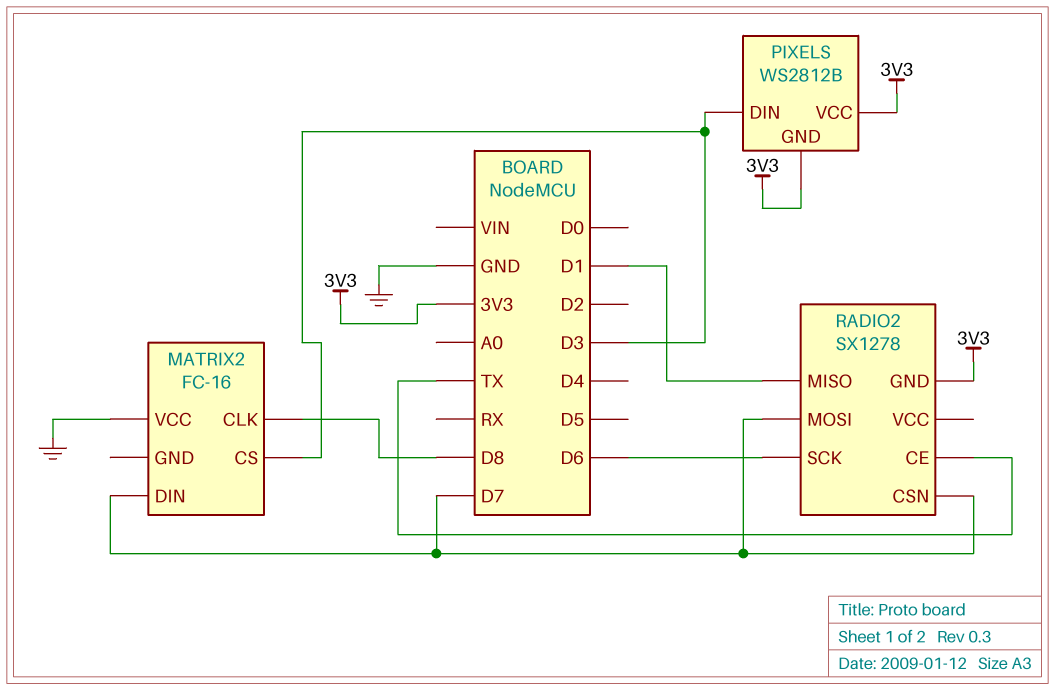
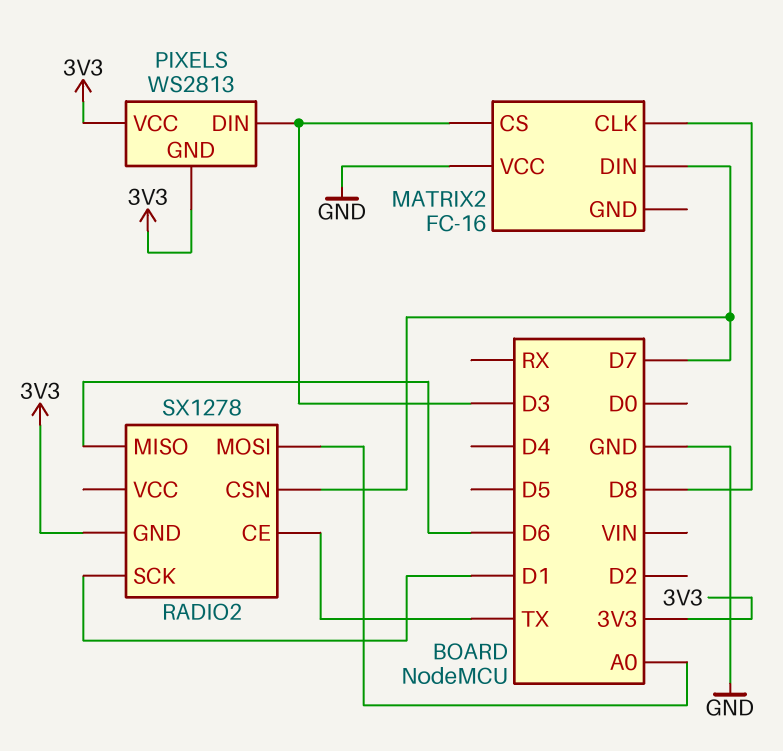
PIXELS: WS2812B -> WS2813
RADIO2 pin MISO: D1 -> D6
RADIO2 pin MOSI: D7 -> A0
RADIO2 pin SCK: D6 -> D1

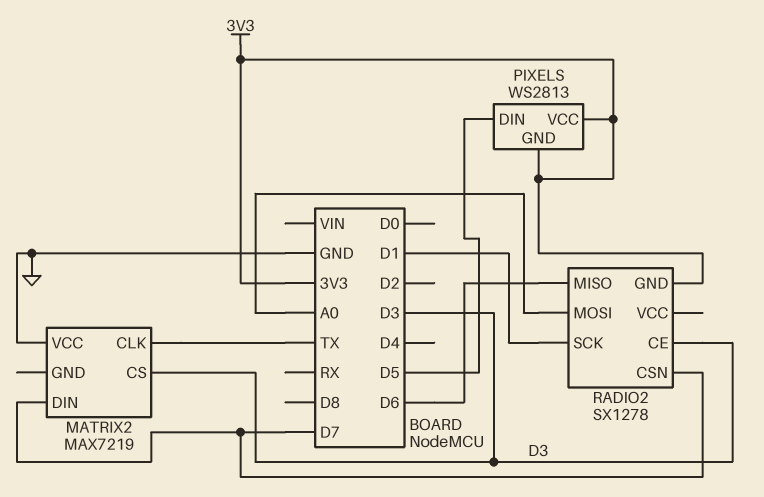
MATRIX2: FC-16 -> MAX7219
MATRIX2 pin CLK: D8 -> TX
PIXELS pin DIN: D3 -> D5
RADIO2 pin CE: TX -> D3

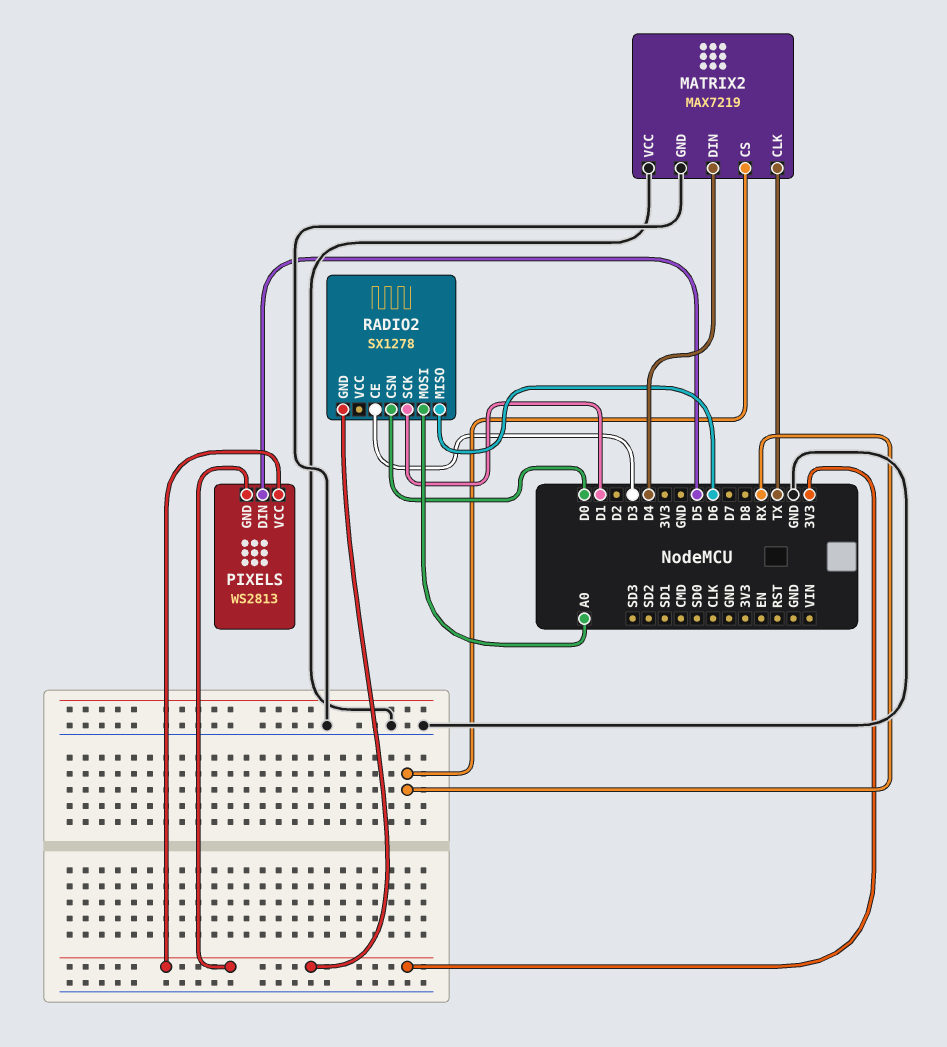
MATRIX2 pin CS: D3 -> RX
MATRIX2 pin DIN: D7 -> D4
MATRIX2 pin GND: none -> GND
RADIO2 pin CSN: D7 -> D0

